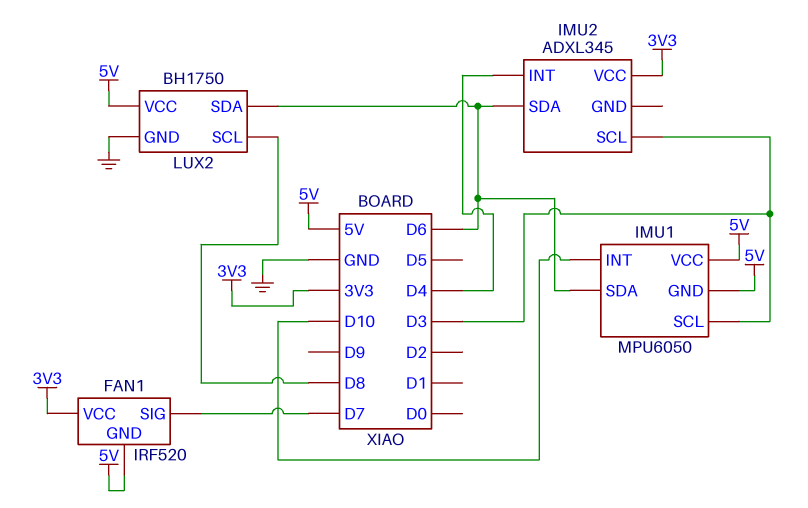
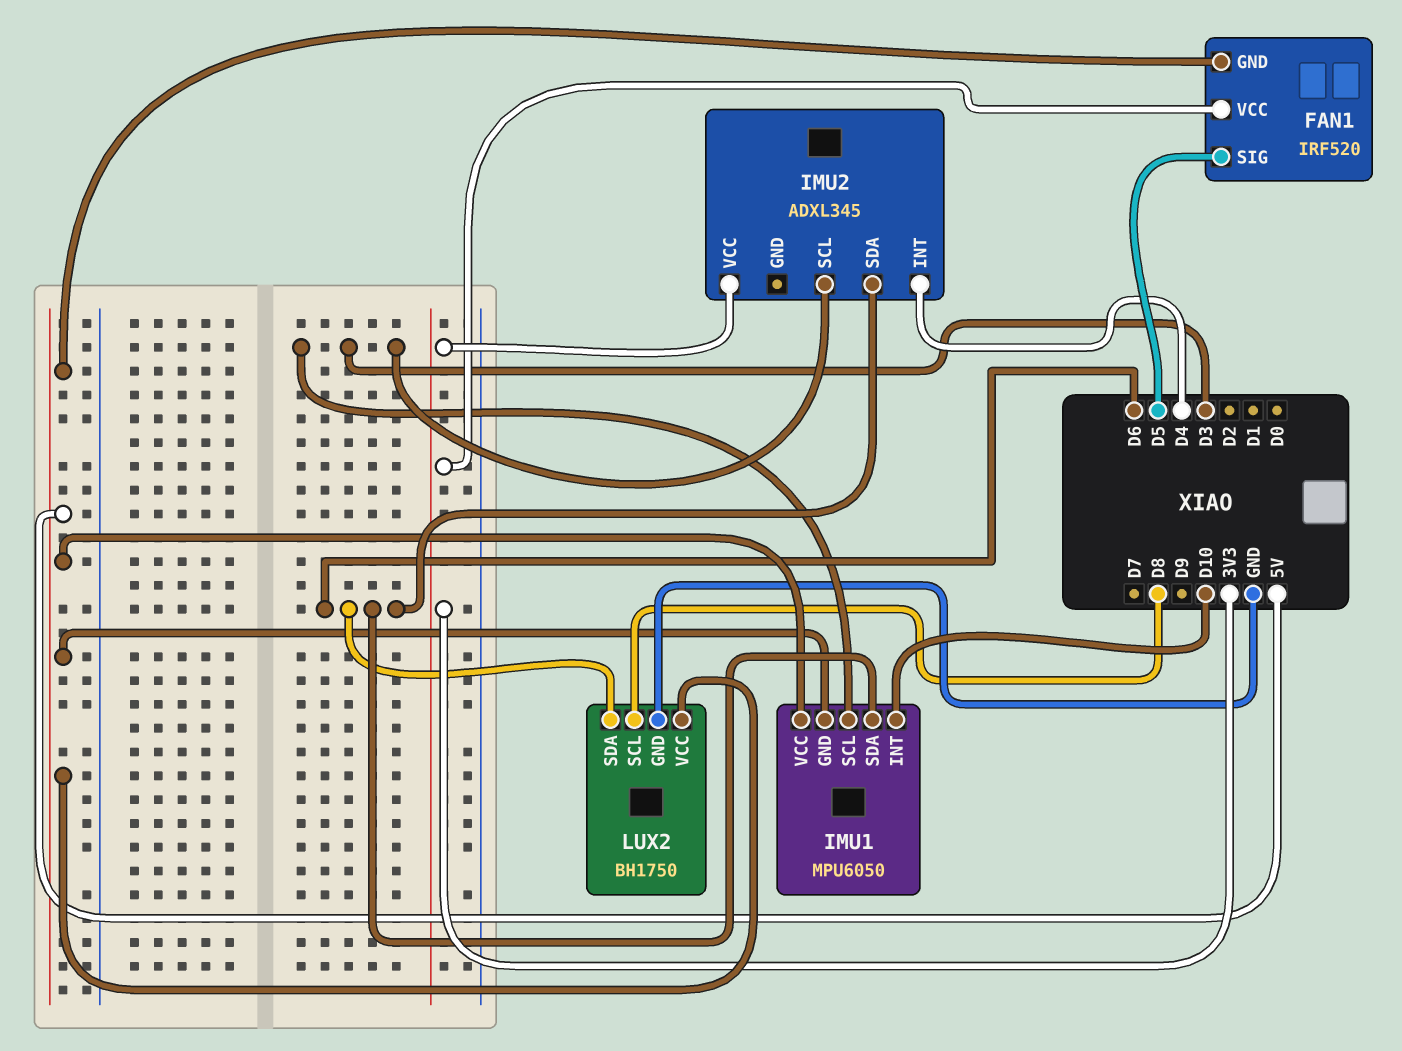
FAN1 pin SIG: D7 -> D5

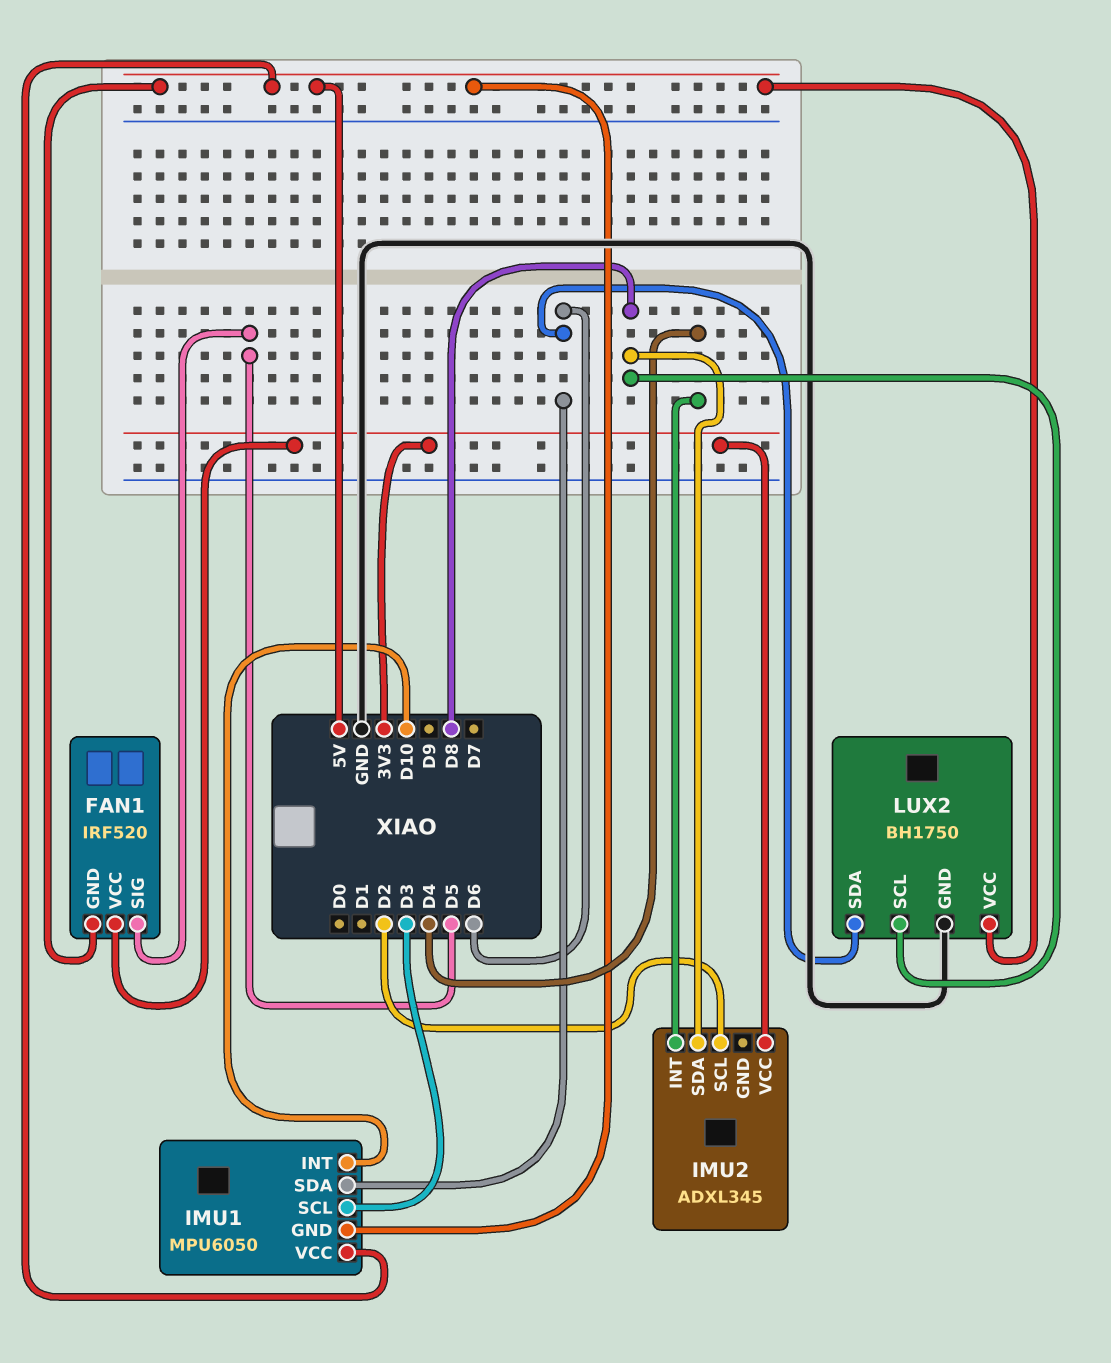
IMU2 pin SCL: D3 -> D2
IMU2 pin SDA: D6 -> D8

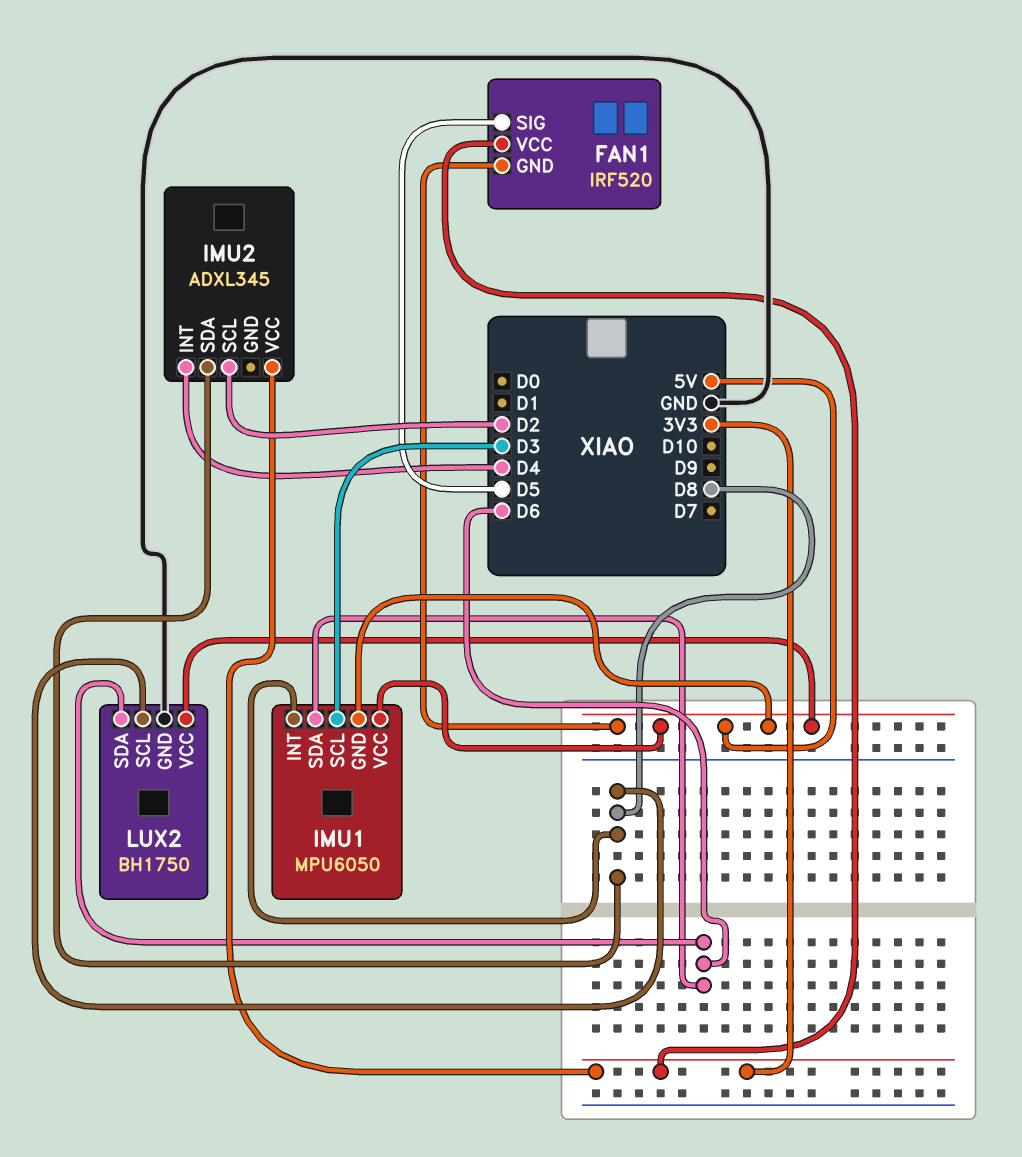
IMU1 pin INT: D10 -> D8

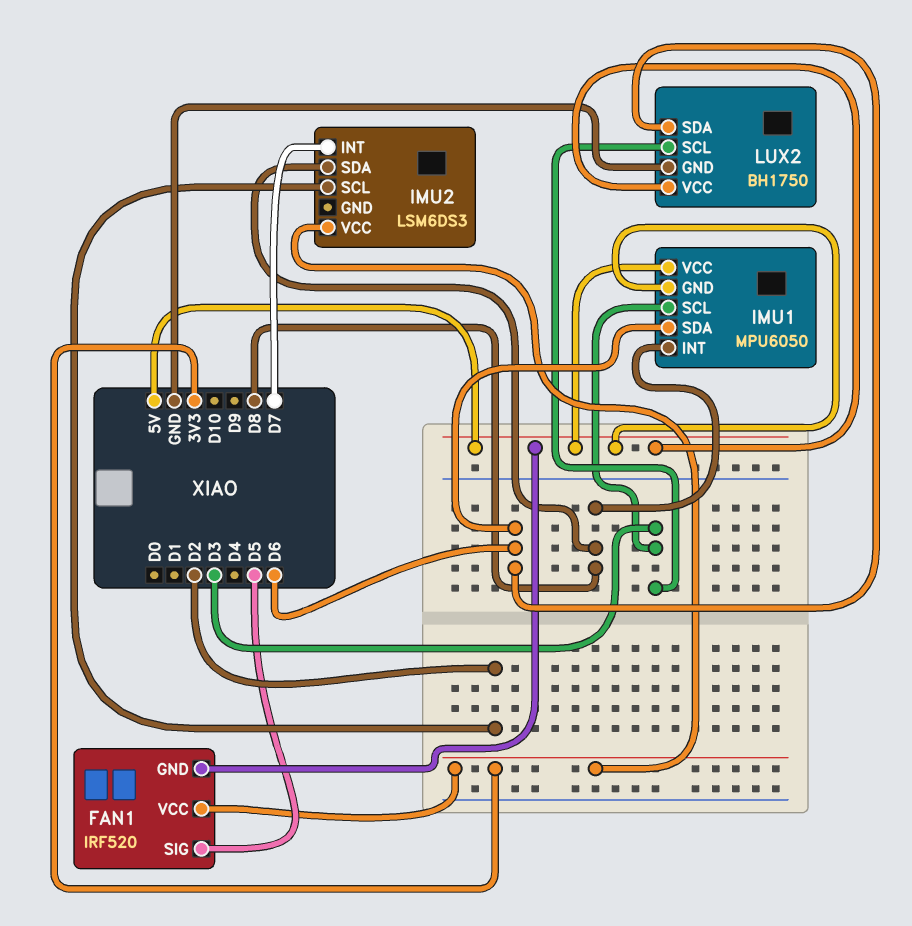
IMU2: ADXL345 -> LSM6DS3
IMU2 pin INT: D4 -> D7
LUX2 pin SCL: D8 -> D3

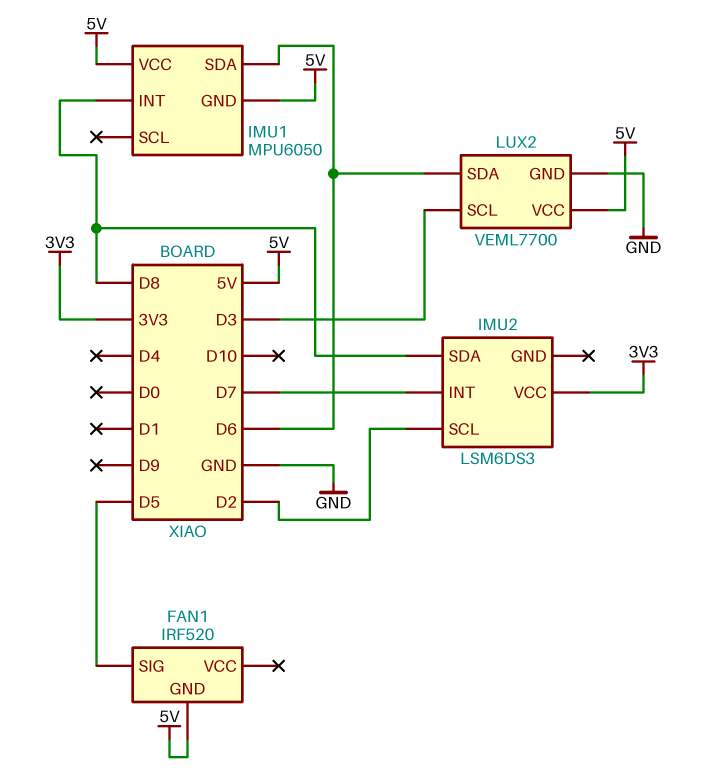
FAN1 pin VCC: 3V3 -> none
IMU1 pin SCL: D3 -> none
LUX2: BH1750 -> VEML7700

